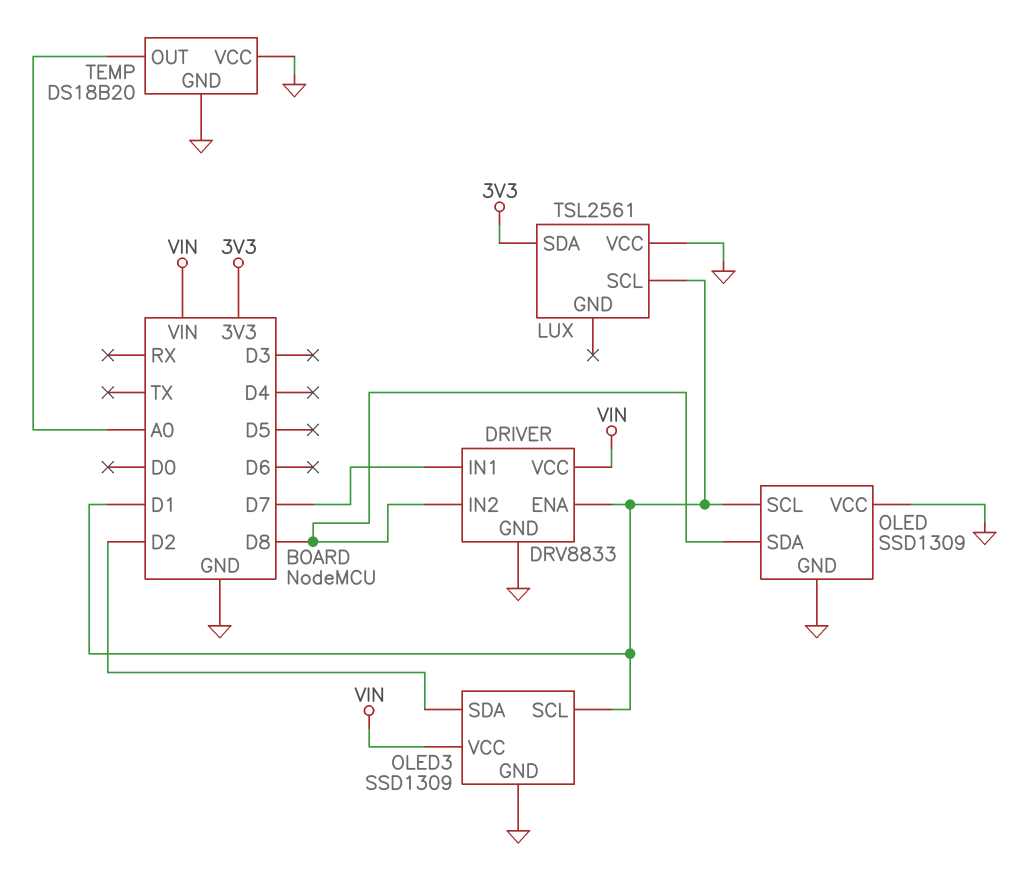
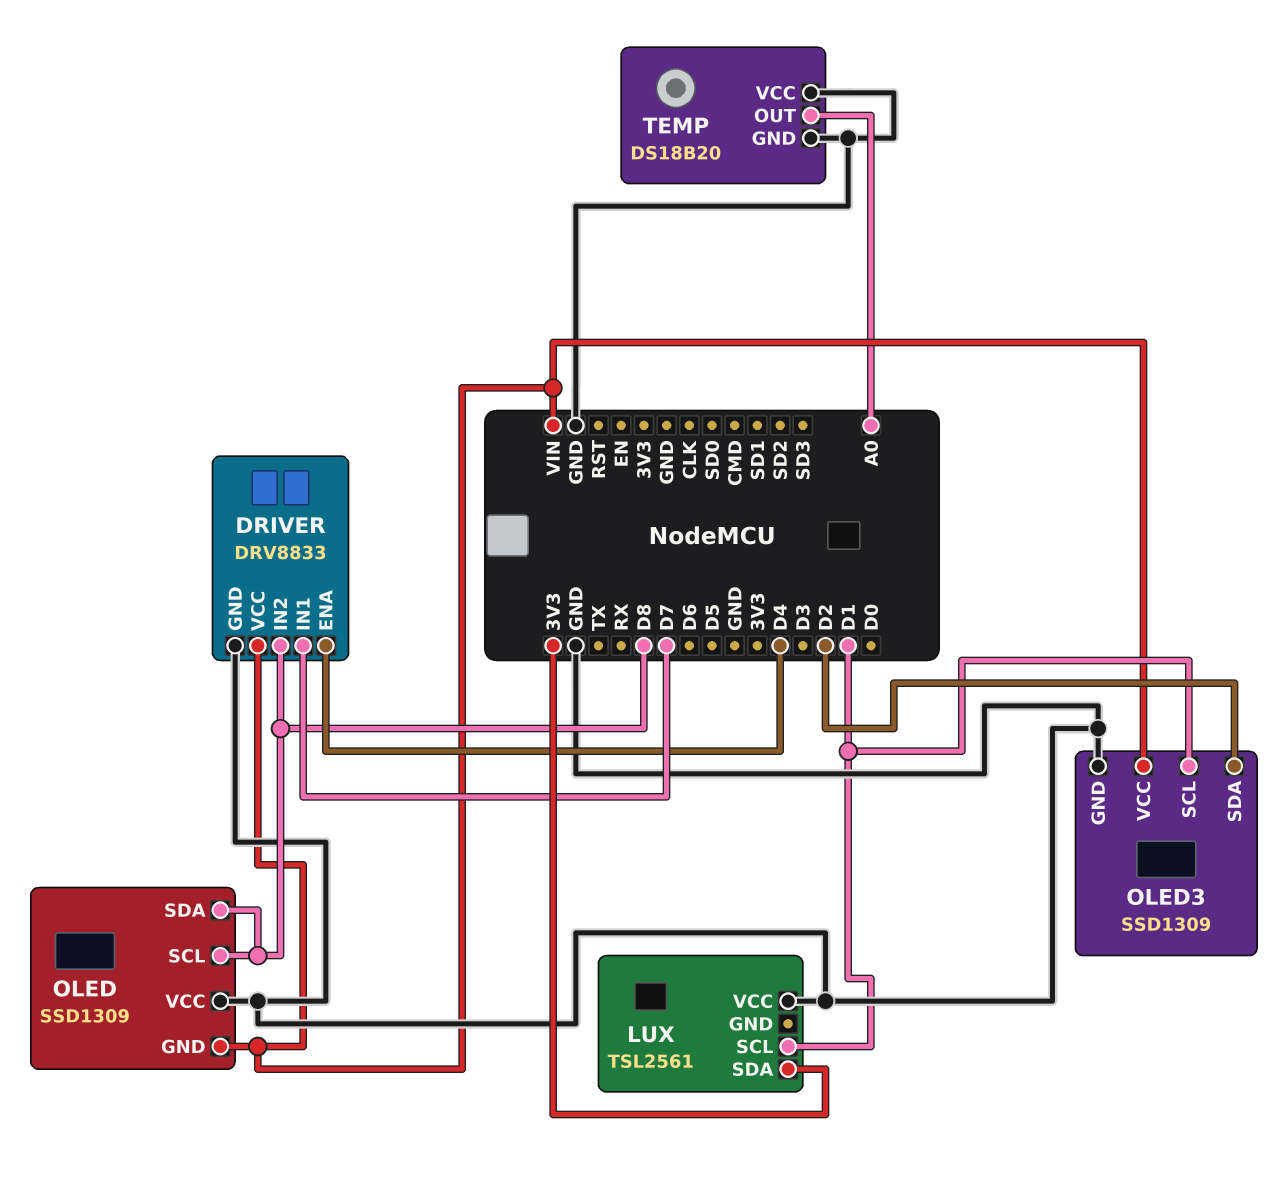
DRIVER pin ENA: D1 -> D4
OLED pin GND: GND -> VIN
OLED pin SCL: D1 -> D8

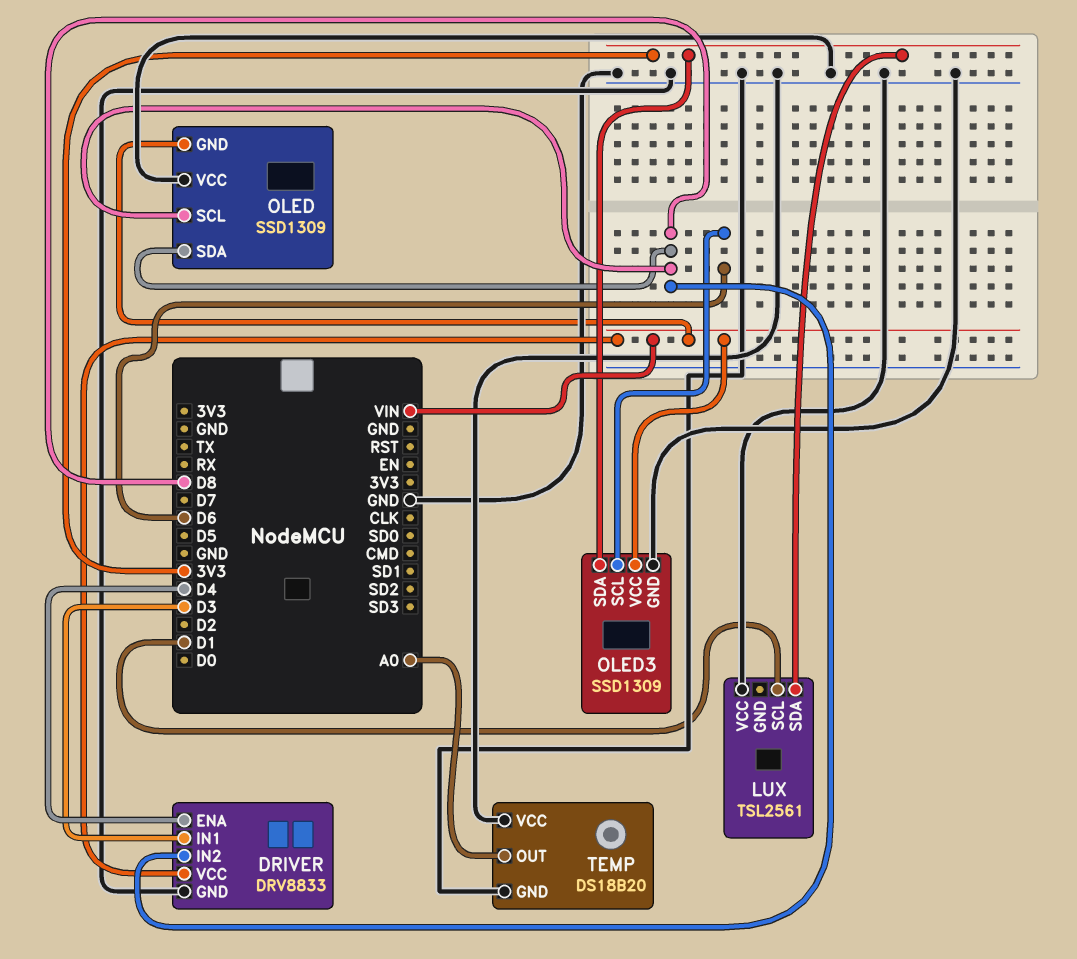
DRIVER pin IN1: D7 -> D3
OLED3 pin SCL: D1 -> D6
OLED3 pin SDA: D2 -> 3V3

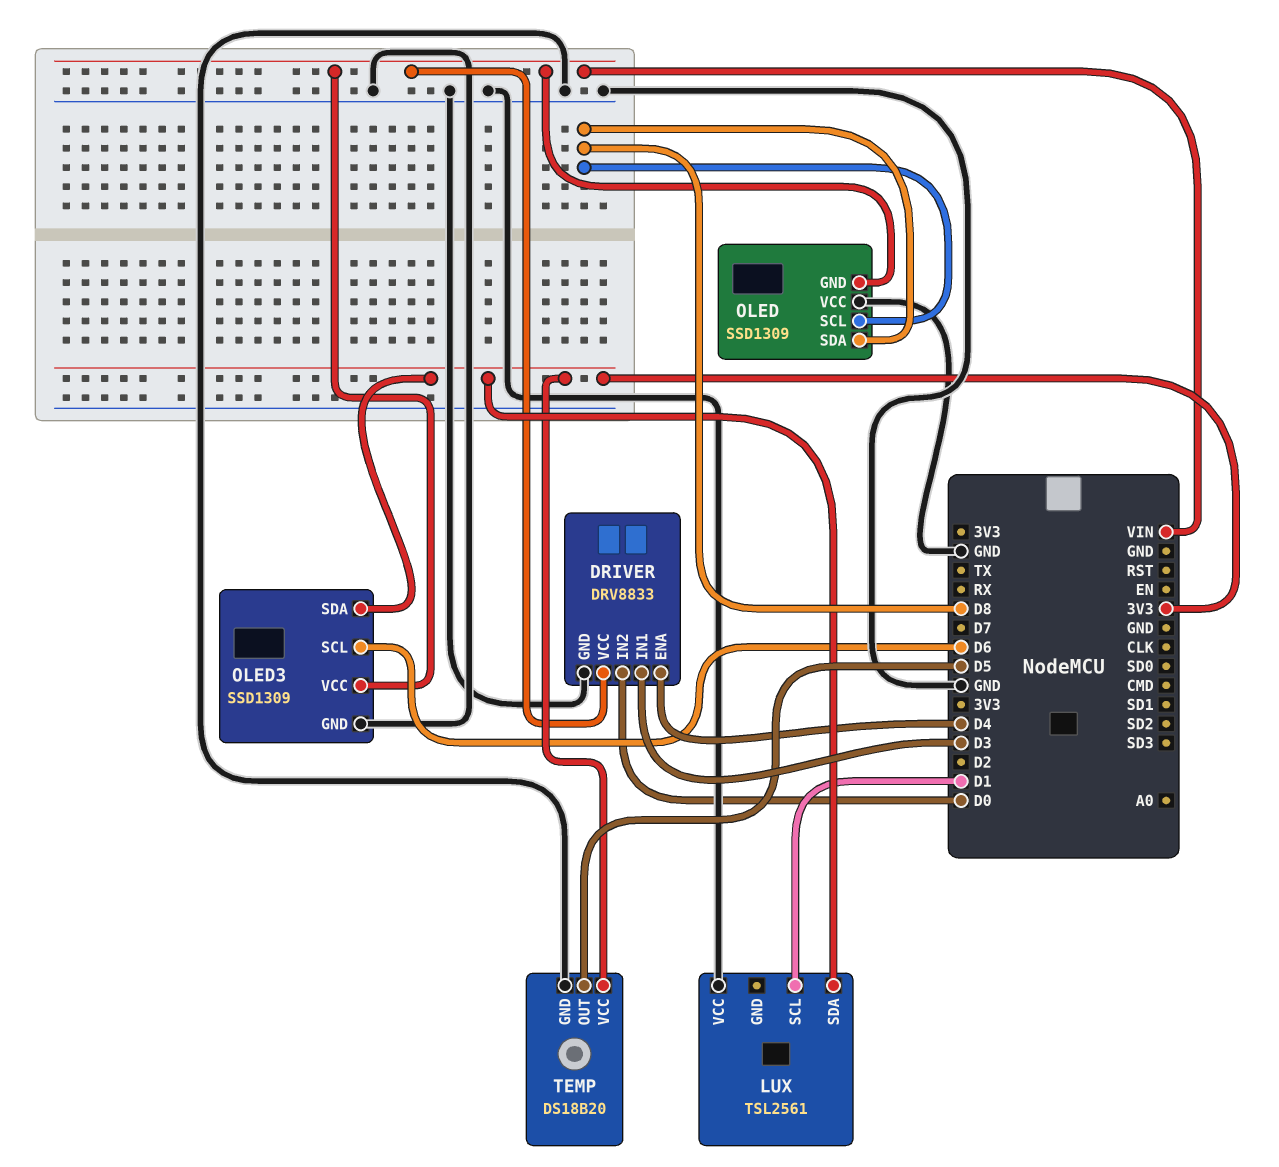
DRIVER pin IN2: D8 -> D0
TEMP pin OUT: A0 -> D5
TEMP pin VCC: GND -> 3V3

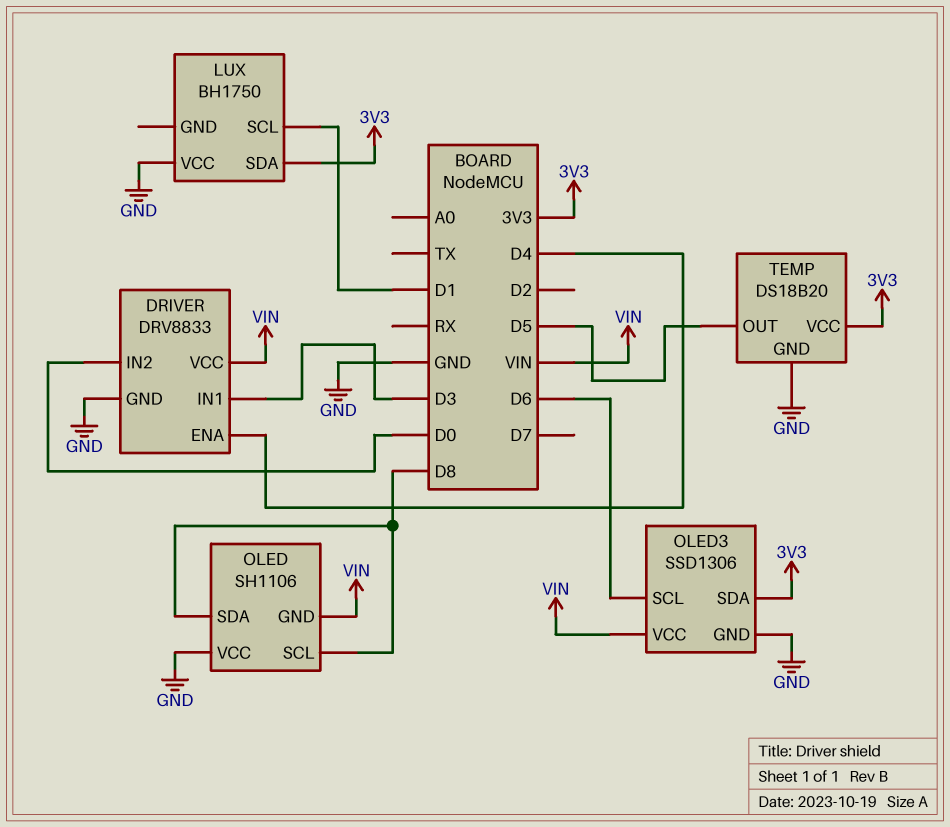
LUX: TSL2561 -> BH1750
OLED: SSD1309 -> SH1106
OLED3: SSD1309 -> SSD1306

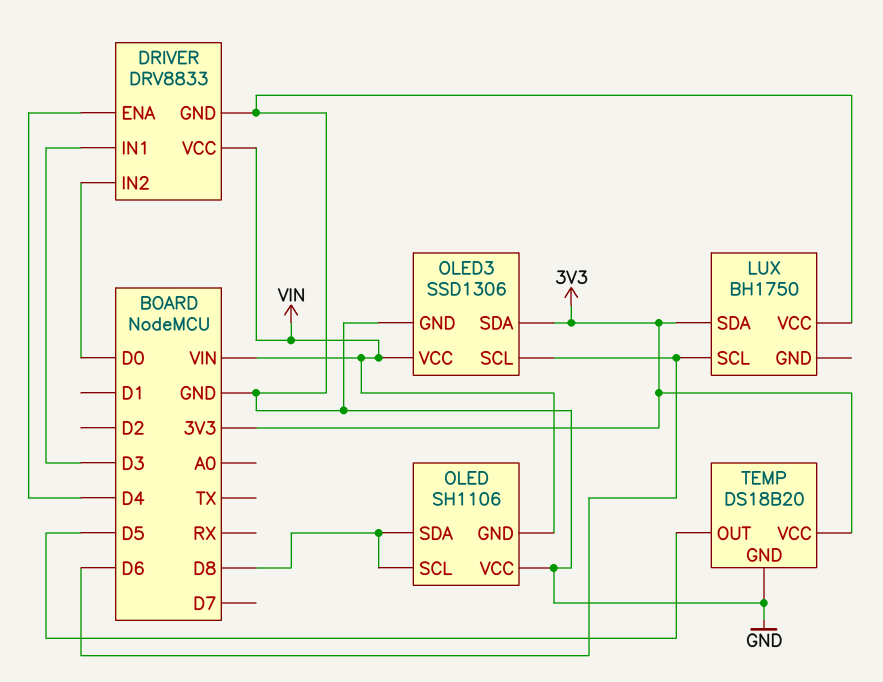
LUX pin SCL: D1 -> D6

